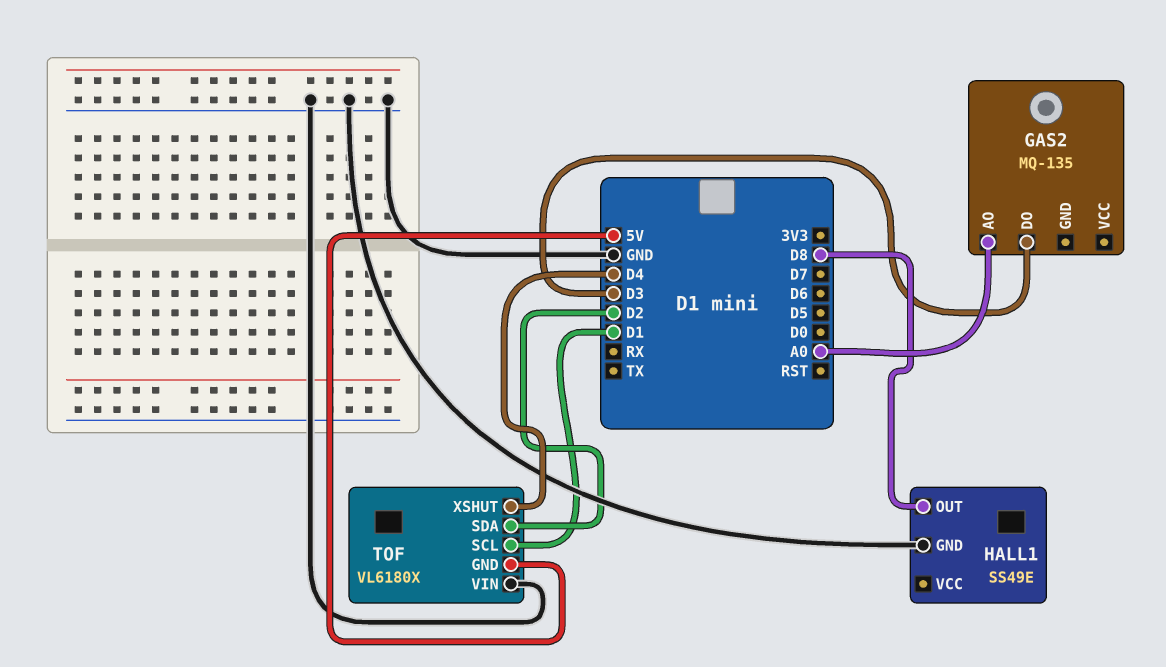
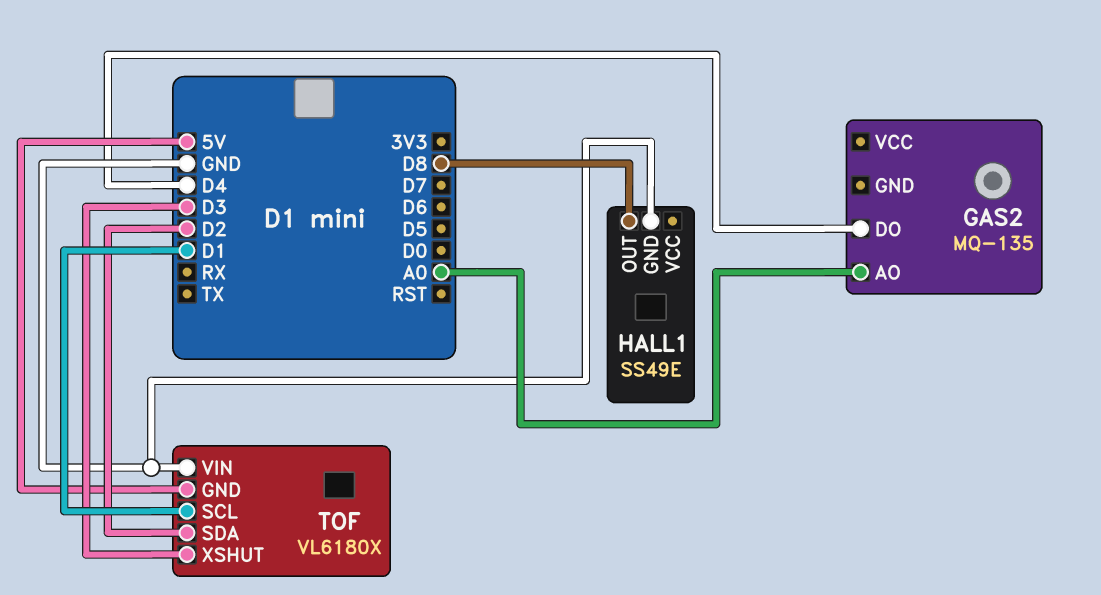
GAS2 pin DO: D3 -> D4
TOF pin XSHUT: D4 -> D3

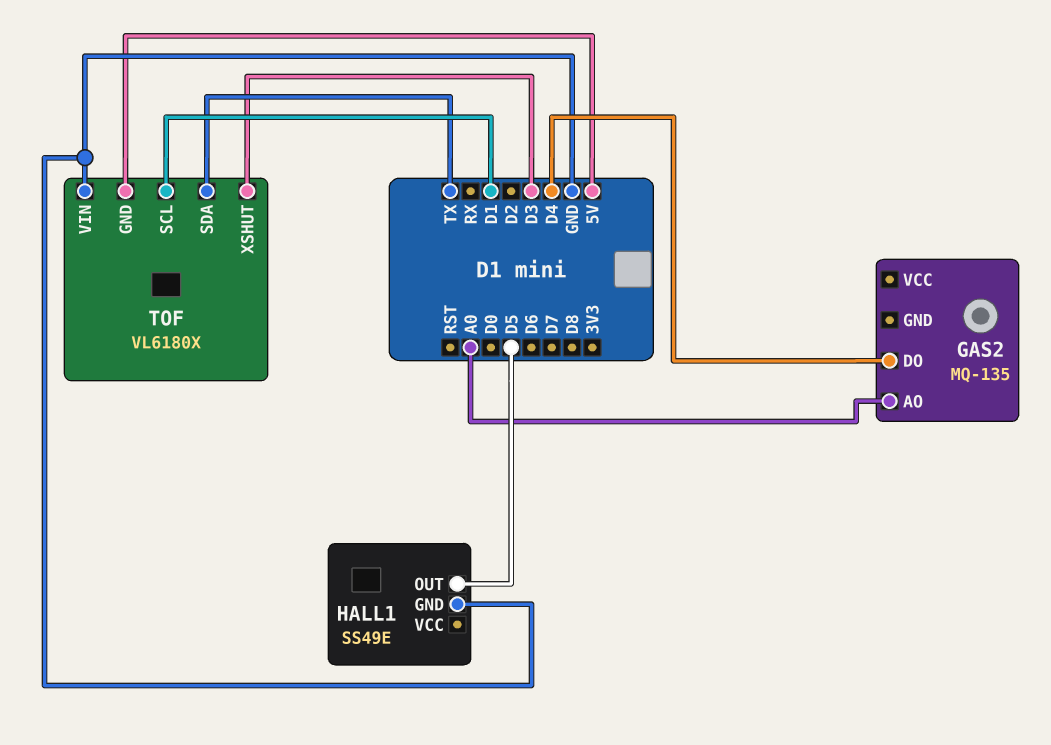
HALL1 pin OUT: D8 -> D5
TOF pin SDA: D2 -> TX

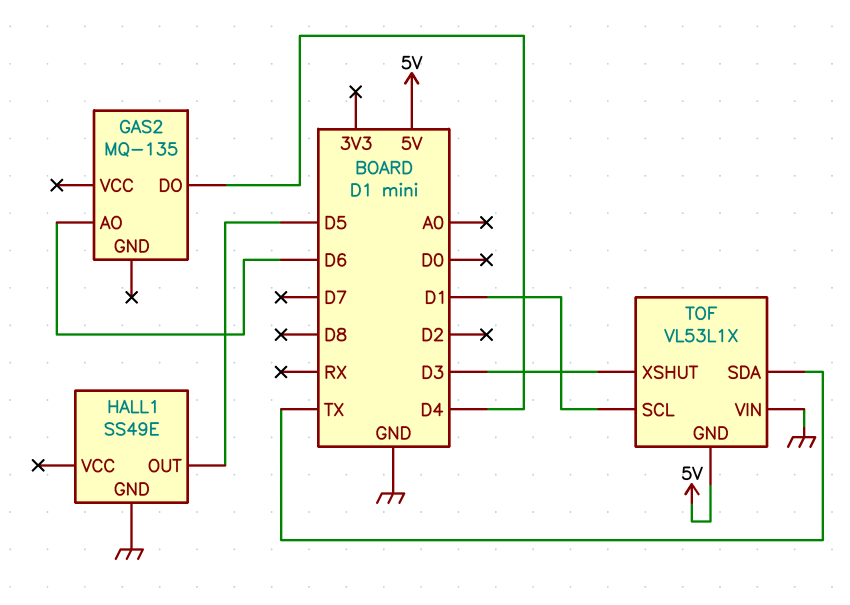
GAS2 pin AO: A0 -> D6
TOF: VL6180X -> VL53L1X

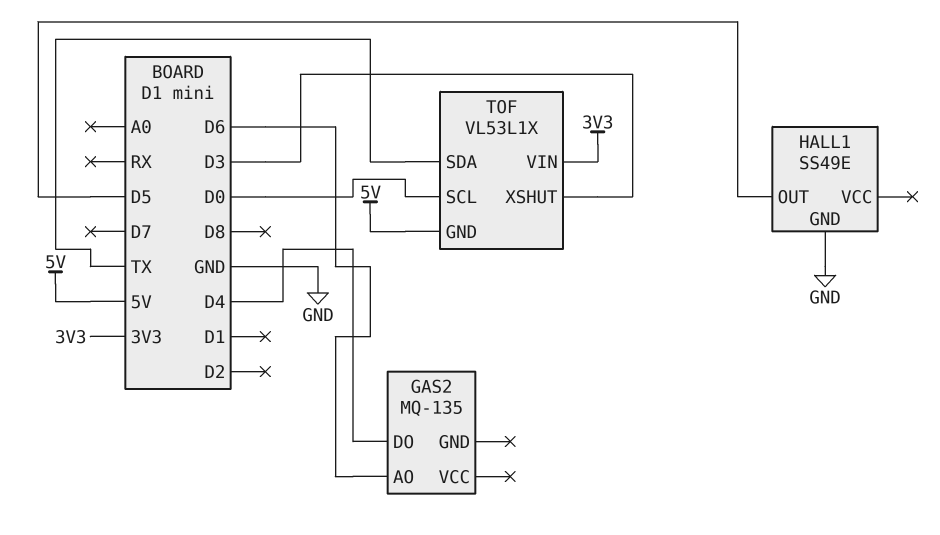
TOF pin SCL: D1 -> D0
TOF pin VIN: GND -> 3V3

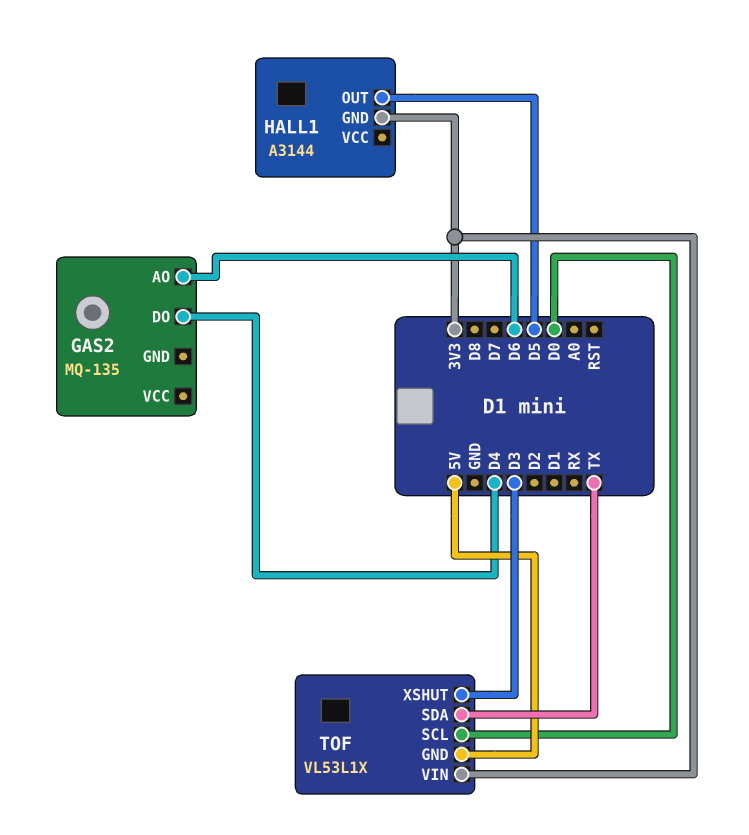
HALL1: SS49E -> A3144
HALL1 pin GND: GND -> 3V3

